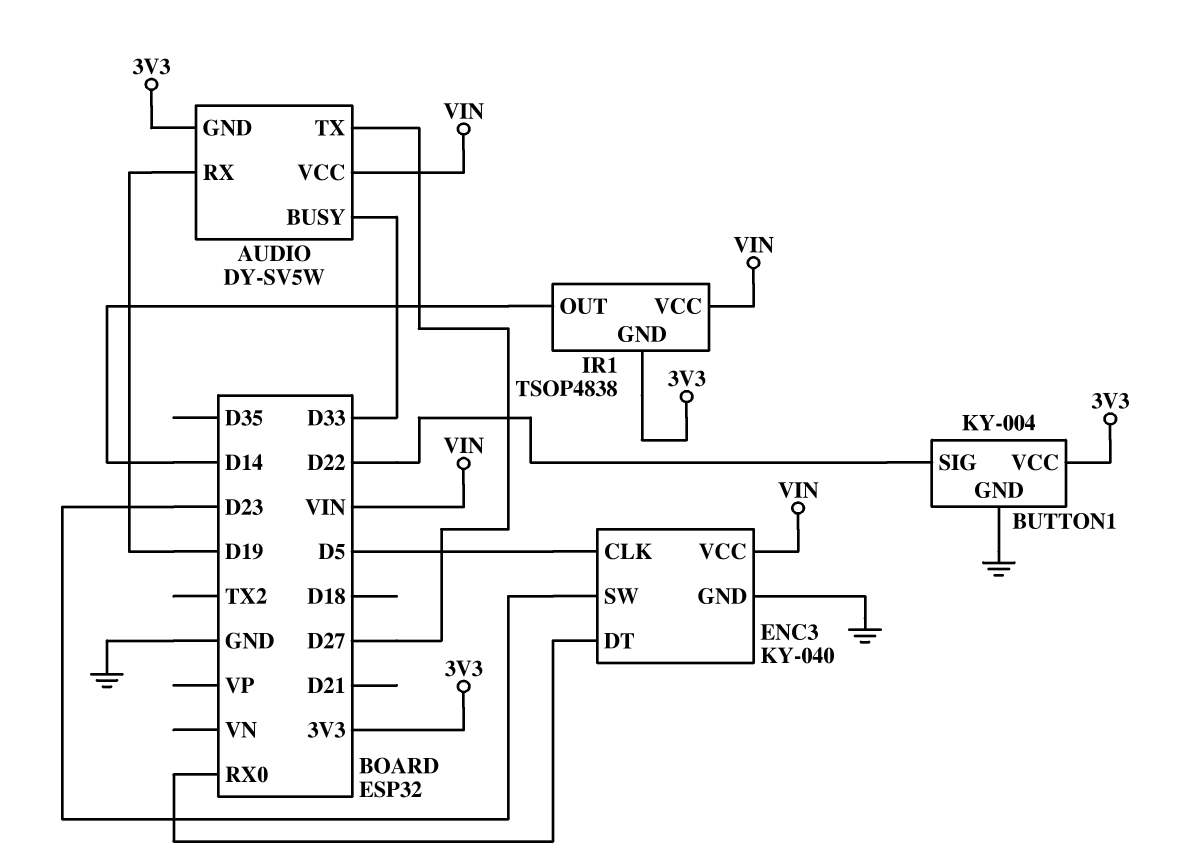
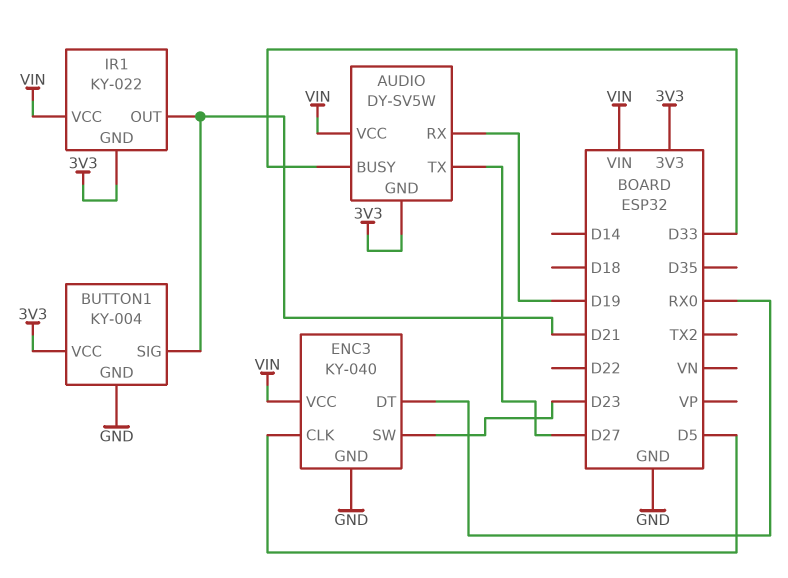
BUTTON1 pin SIG: D22 -> D21
IR1: TSOP4838 -> KY-022
IR1 pin OUT: D14 -> D21

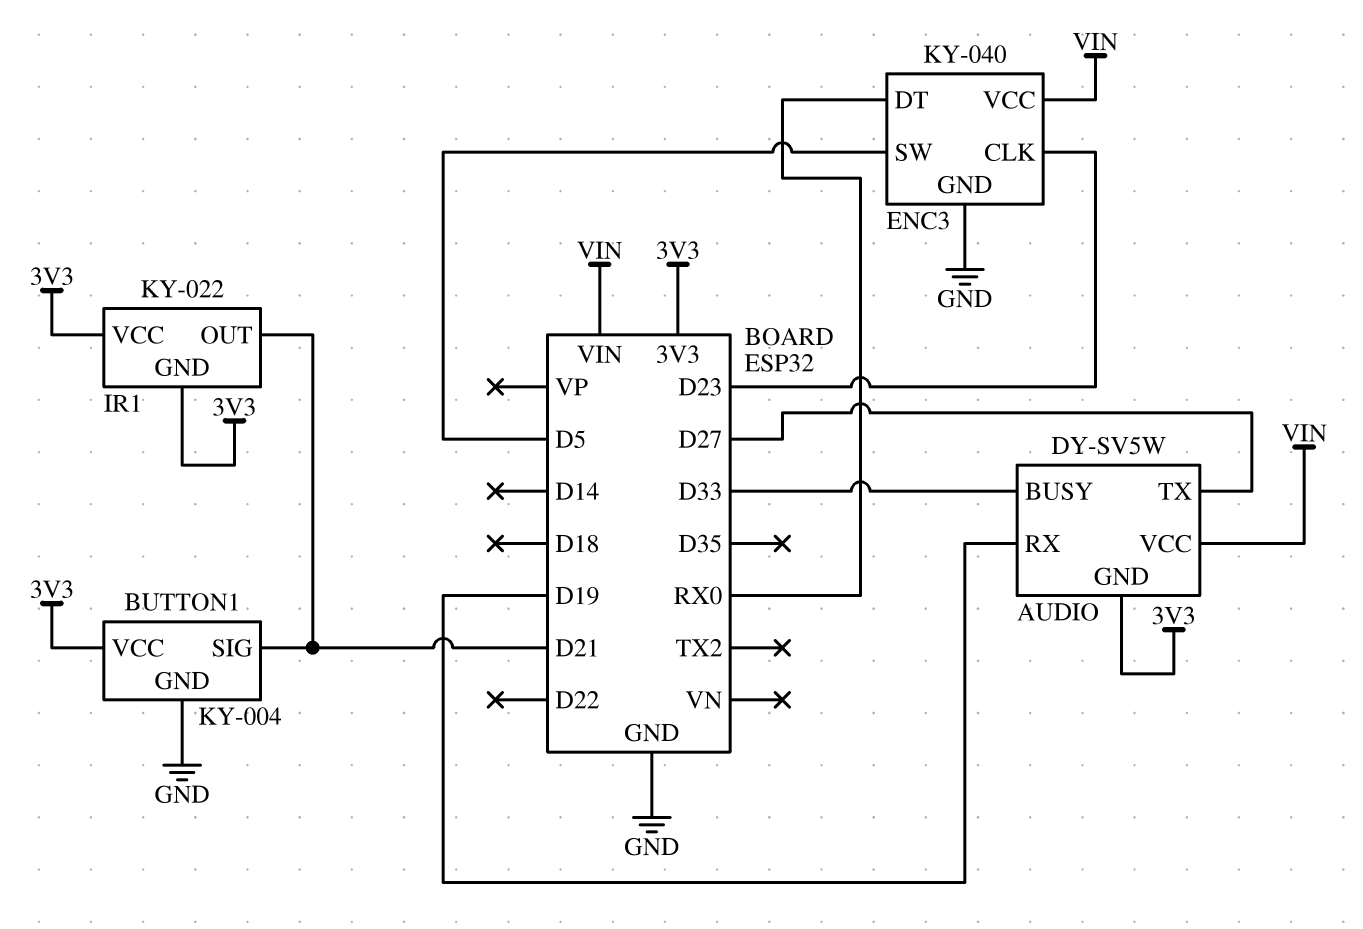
ENC3 pin CLK: D5 -> D23
ENC3 pin SW: D23 -> D5
IR1 pin VCC: VIN -> 3V3

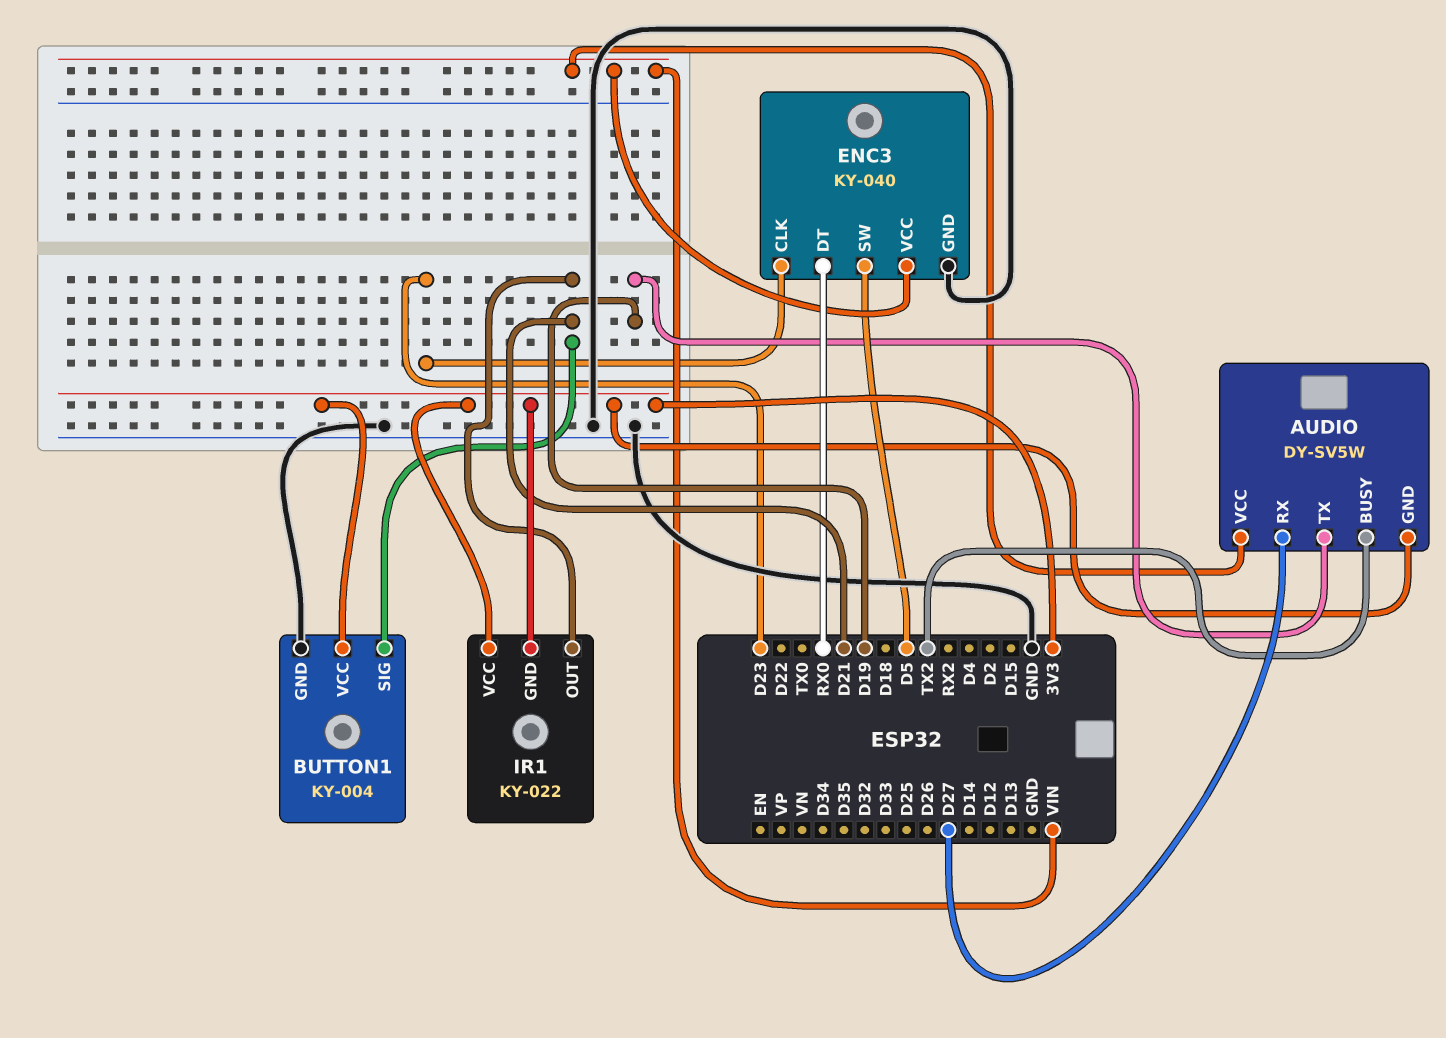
AUDIO pin BUSY: D33 -> TX2
AUDIO pin RX: D19 -> D27
AUDIO pin TX: D27 -> D19

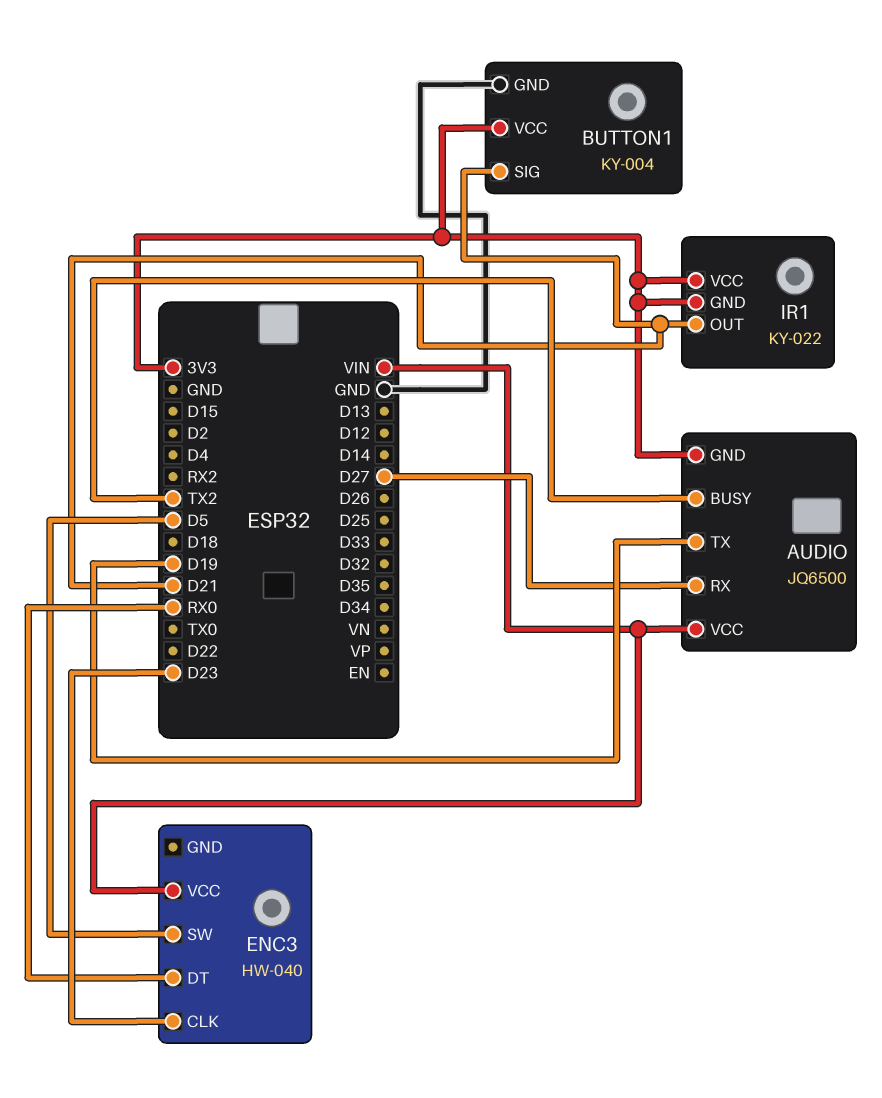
AUDIO: DY-SV5W -> JQ6500
ENC3: KY-040 -> HW-040
ENC3 pin GND: GND -> none

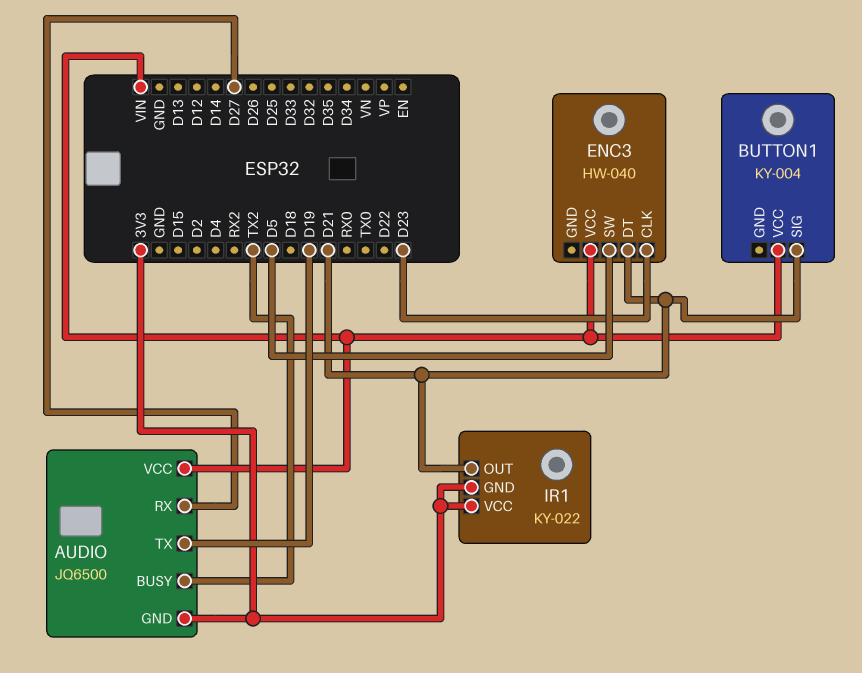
BUTTON1 pin GND: GND -> none
BUTTON1 pin VCC: 3V3 -> VIN
ENC3 pin DT: RX0 -> D21

